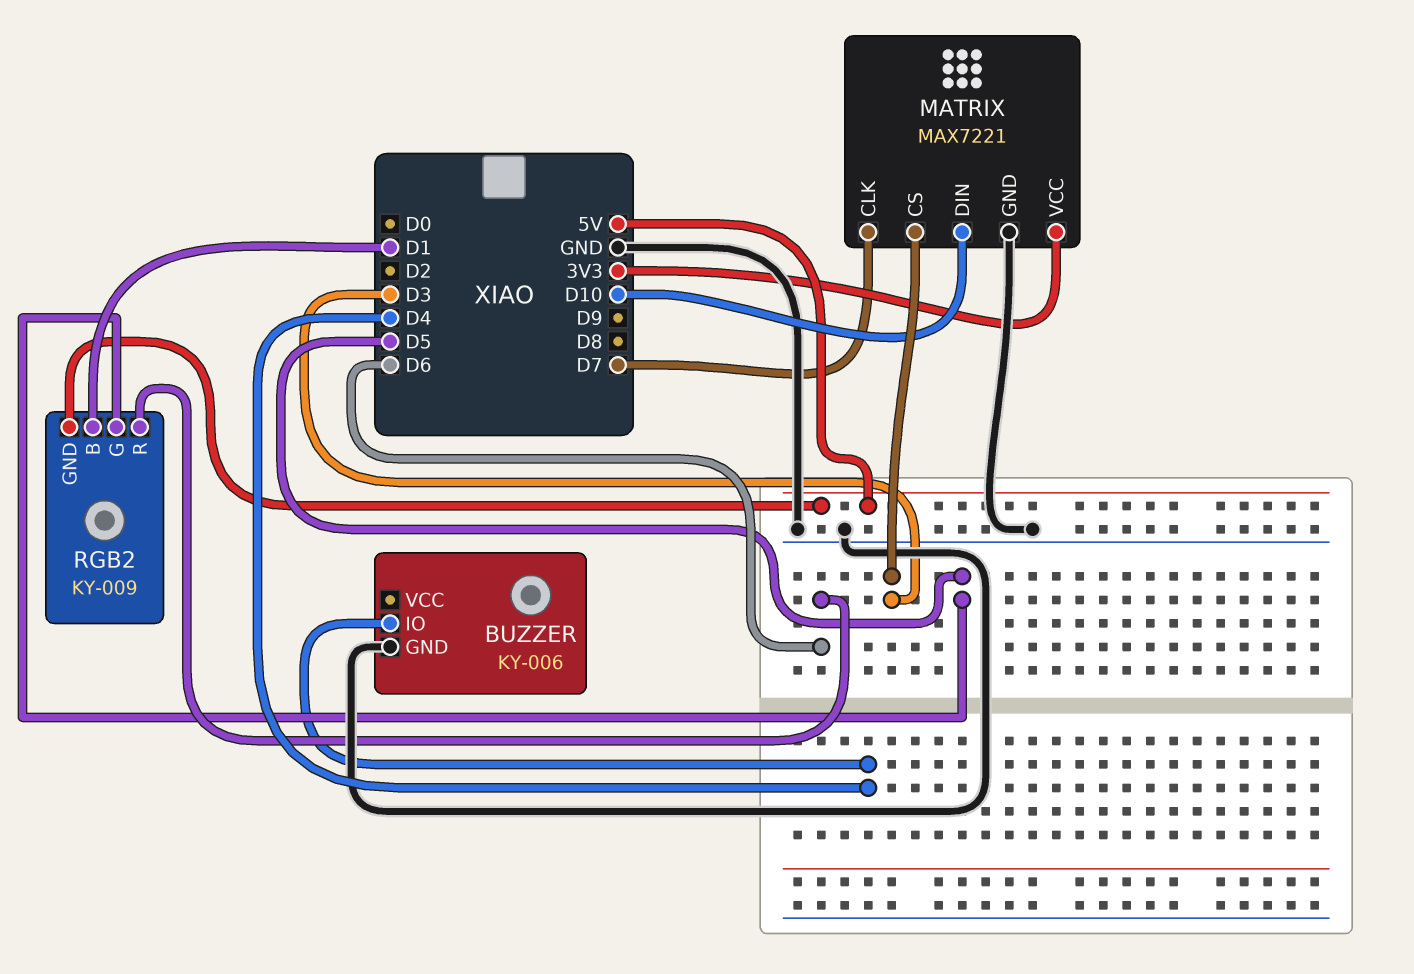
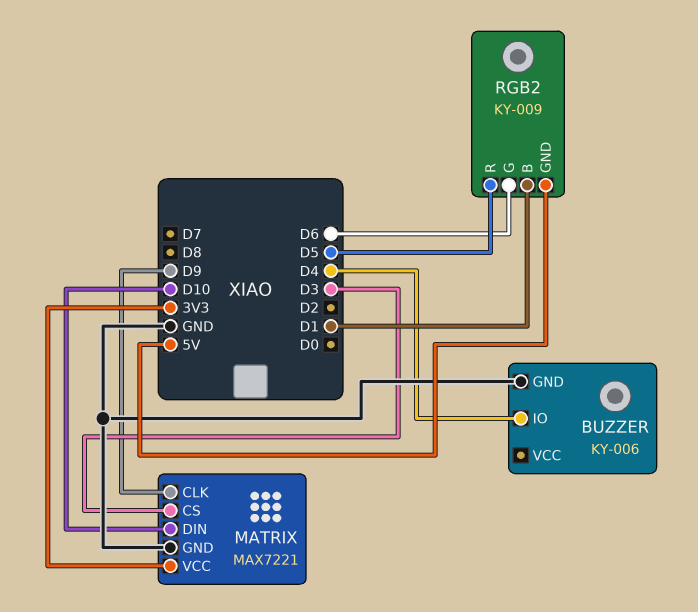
MATRIX pin CLK: D7 -> D9
RGB2 pin G: D5 -> D6
RGB2 pin R: D6 -> D5

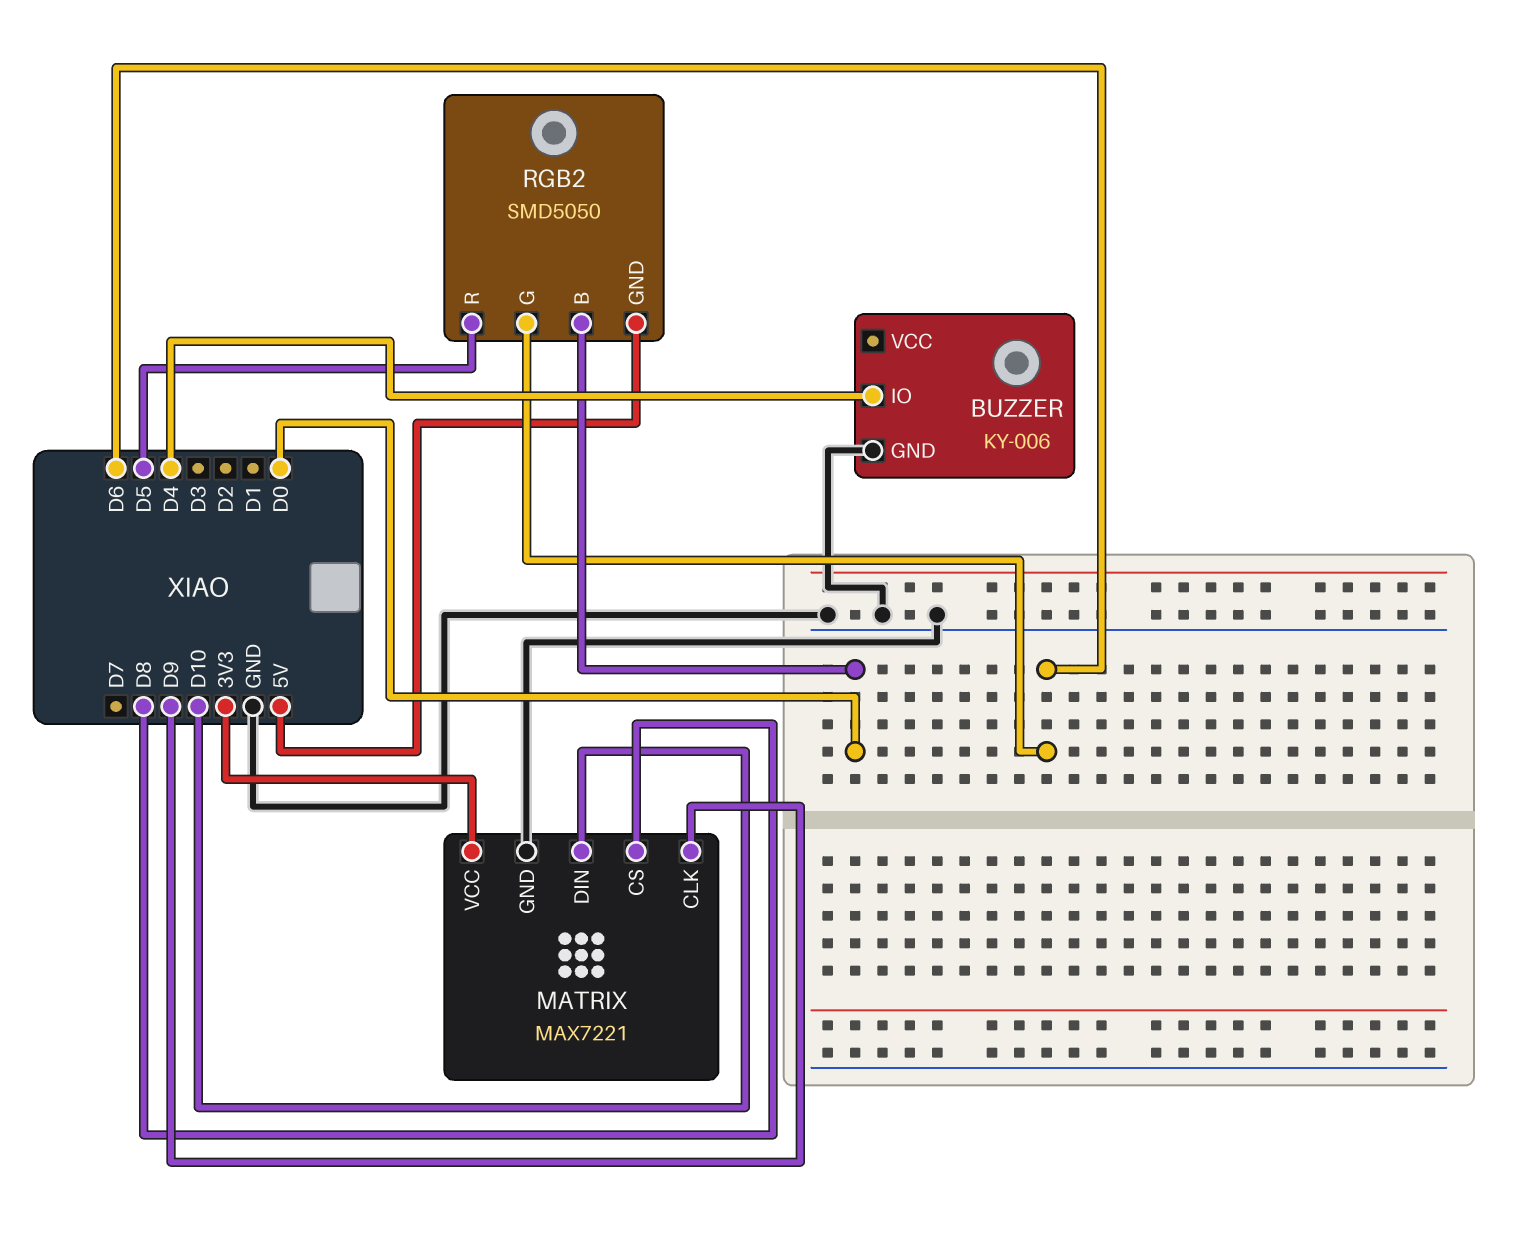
MATRIX pin CS: D3 -> D8
RGB2: KY-009 -> SMD5050
RGB2 pin B: D1 -> D0

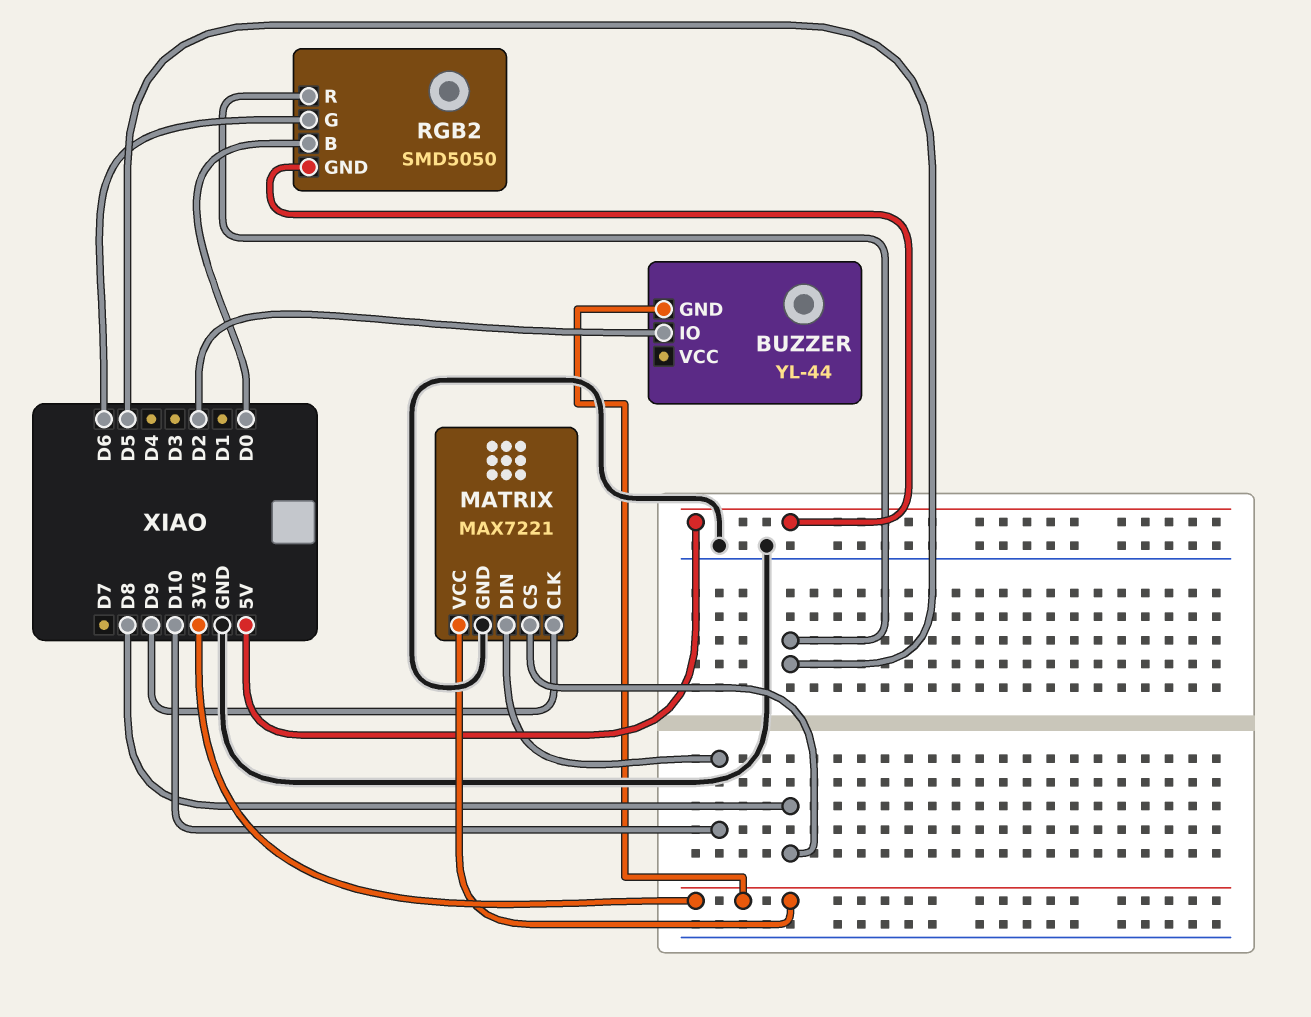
BUZZER: KY-006 -> YL-44
BUZZER pin GND: GND -> 3V3
BUZZER pin IO: D4 -> D2

